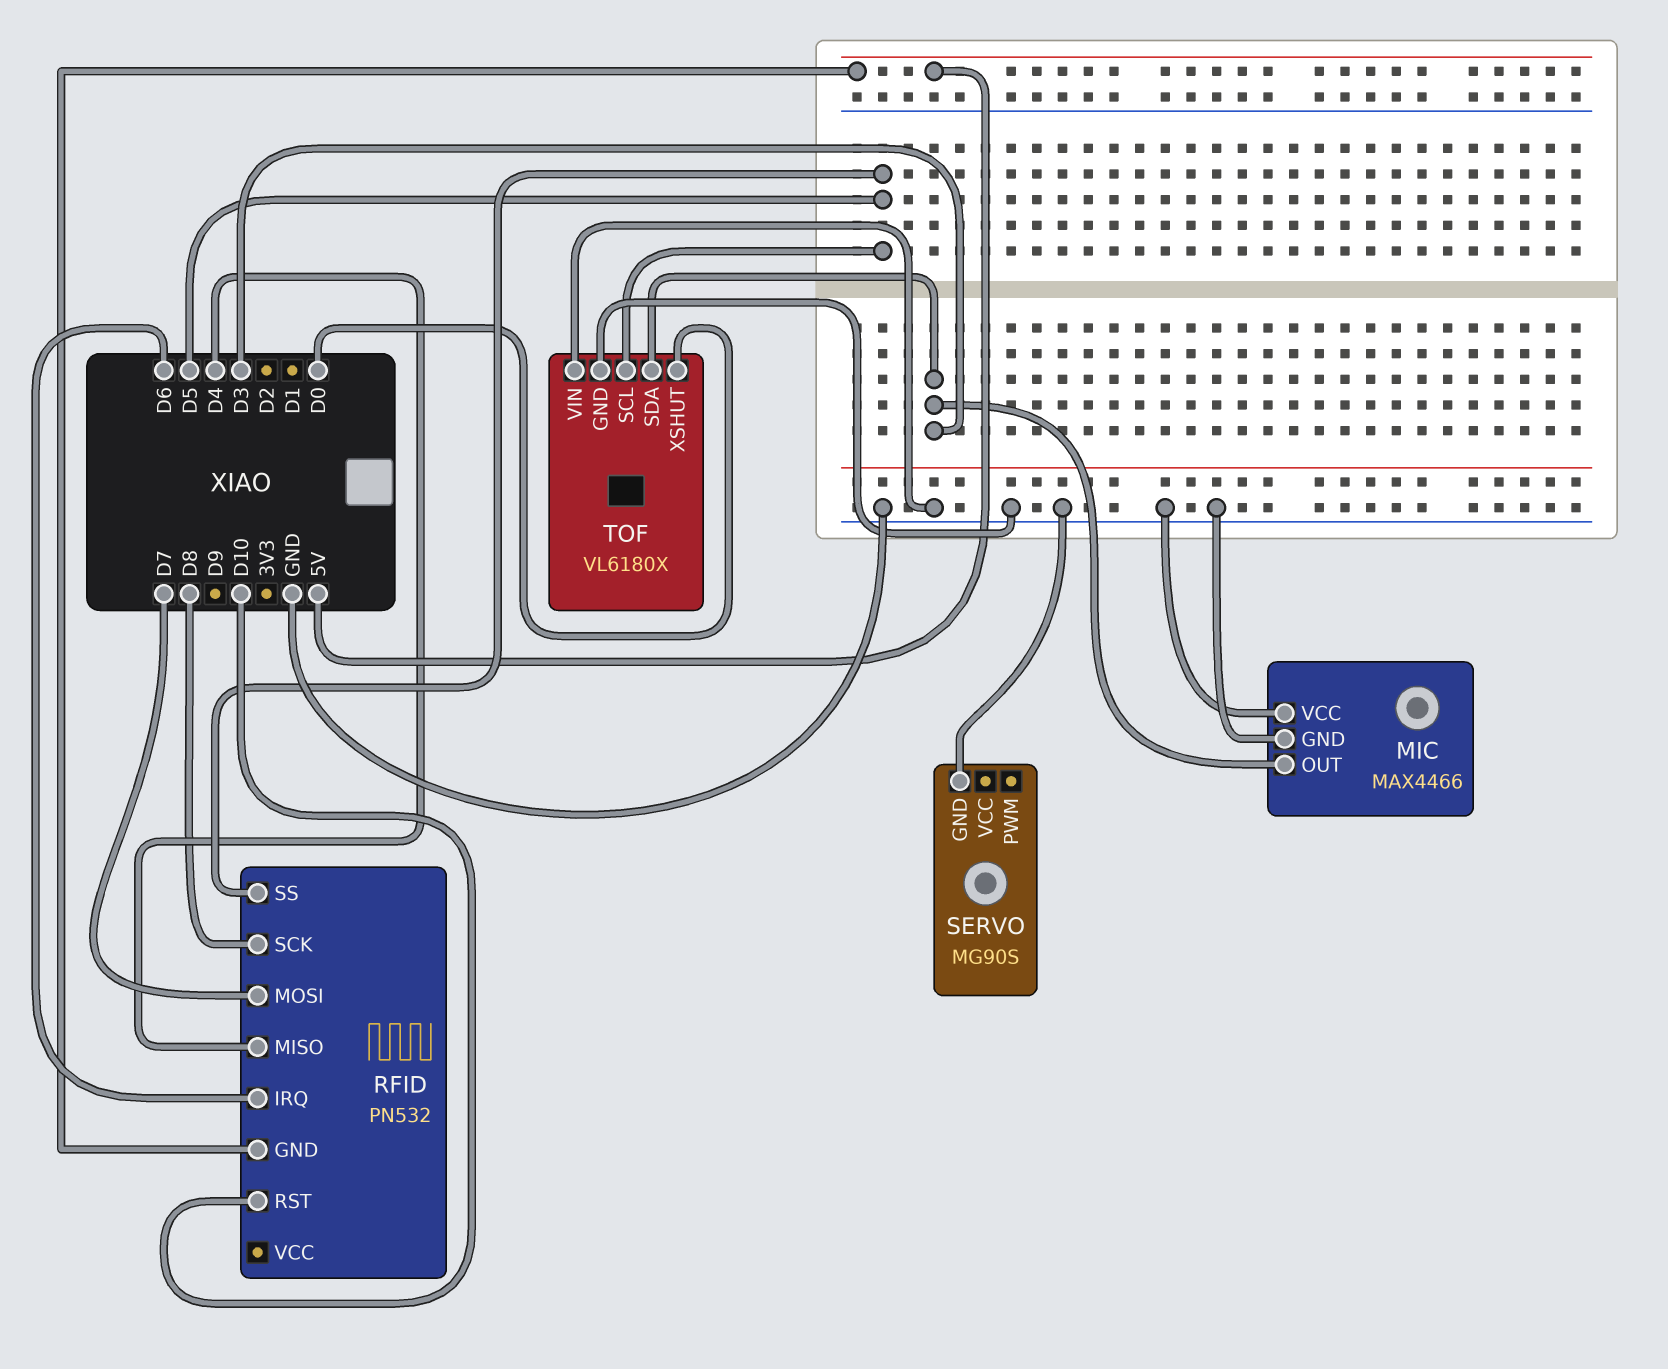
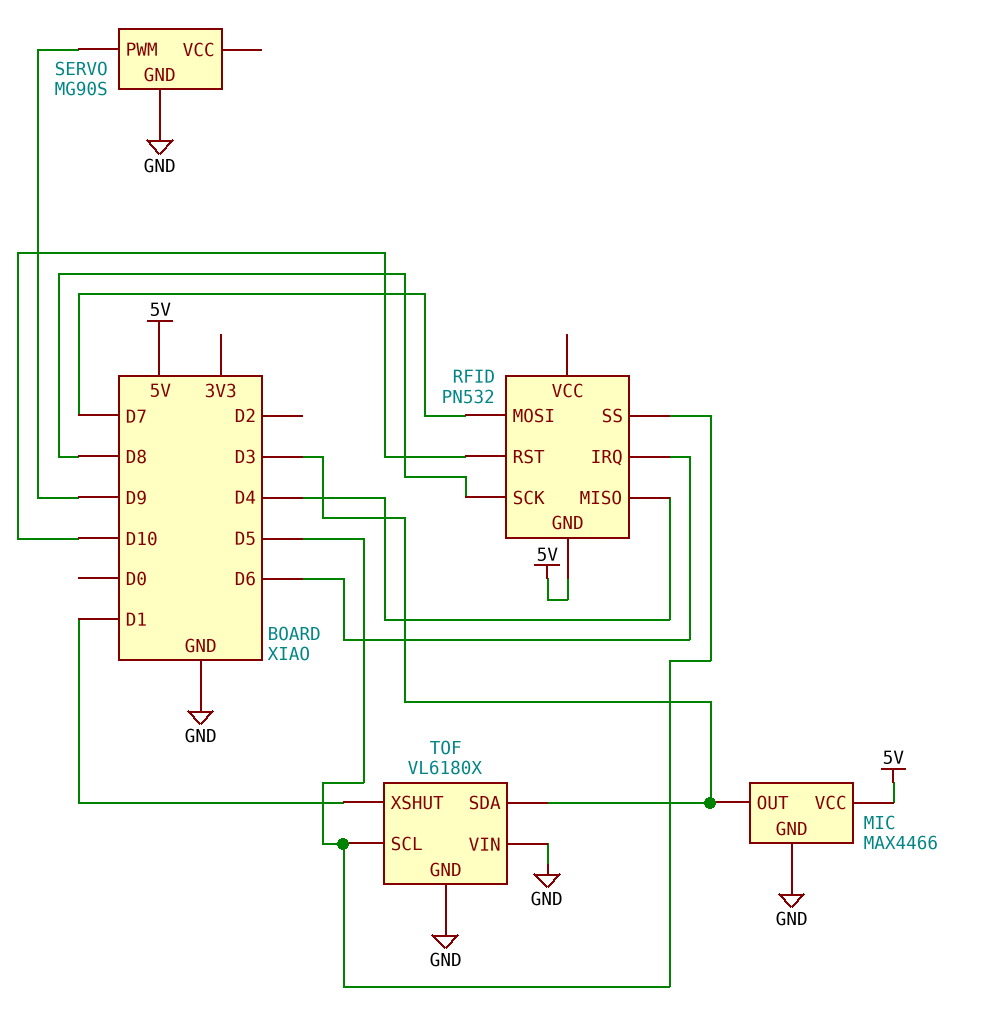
MIC pin VCC: GND -> 5V
SERVO pin PWM: none -> D9
TOF pin XSHUT: D0 -> D1

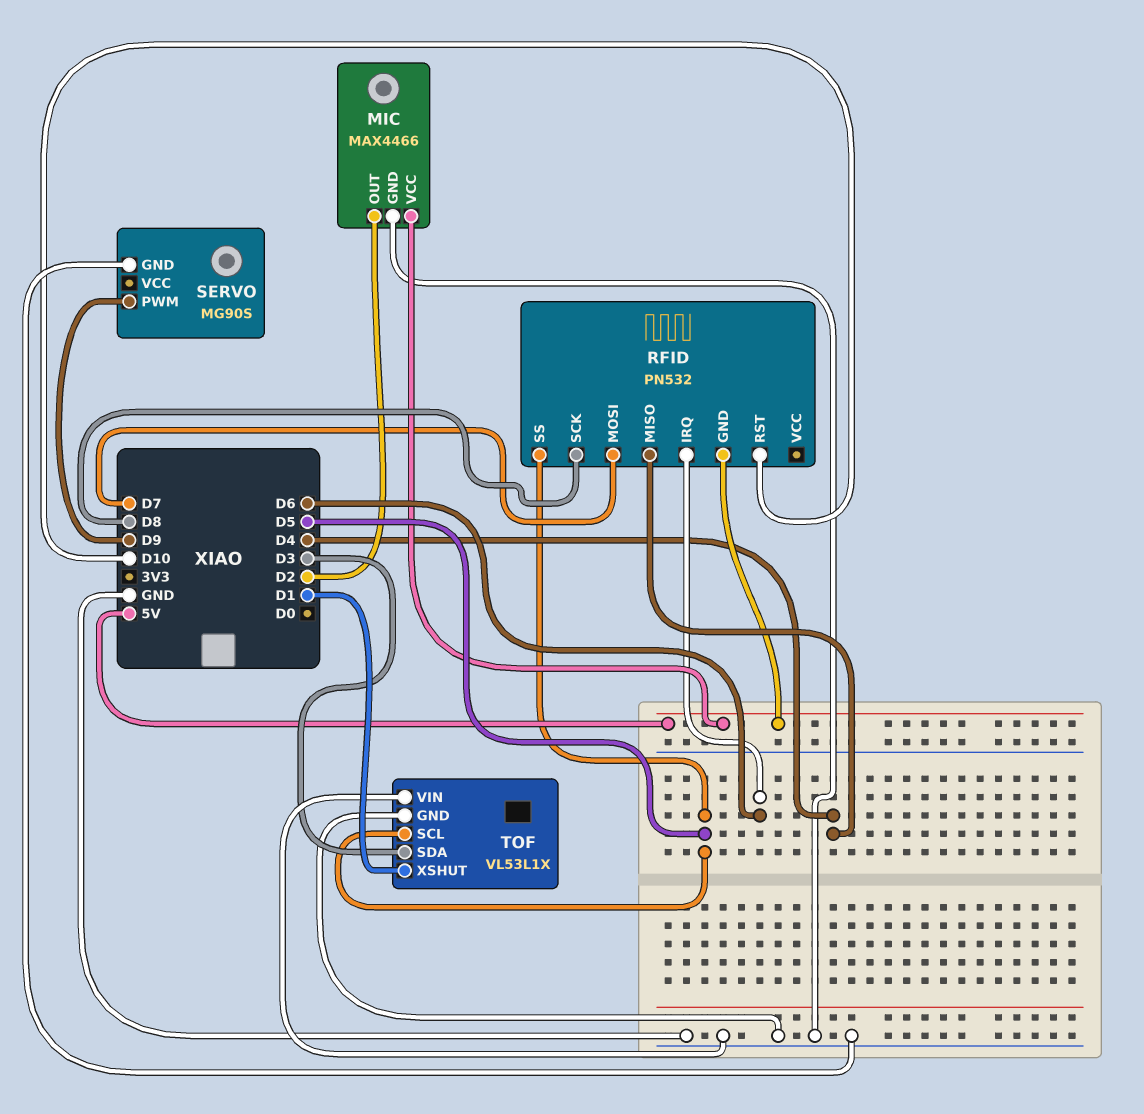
MIC pin OUT: D3 -> D2
TOF: VL6180X -> VL53L1X

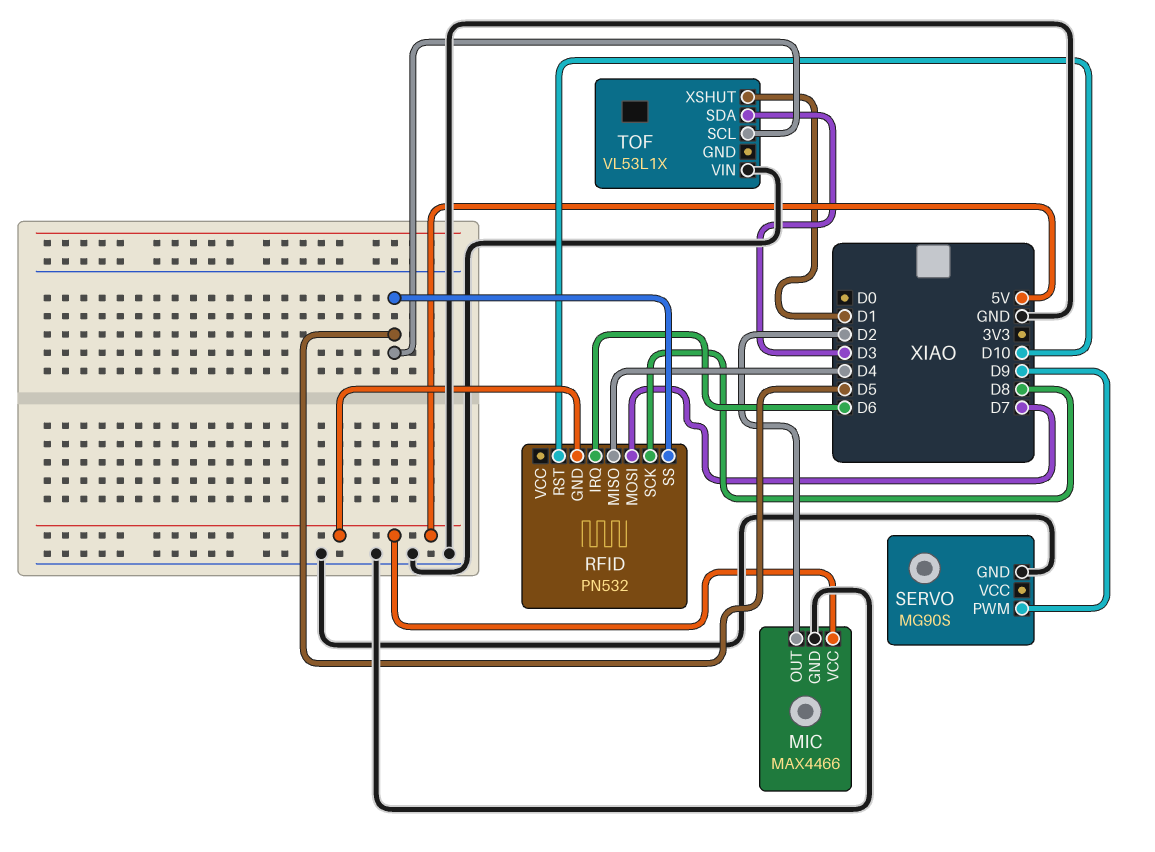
TOF pin GND: GND -> none

